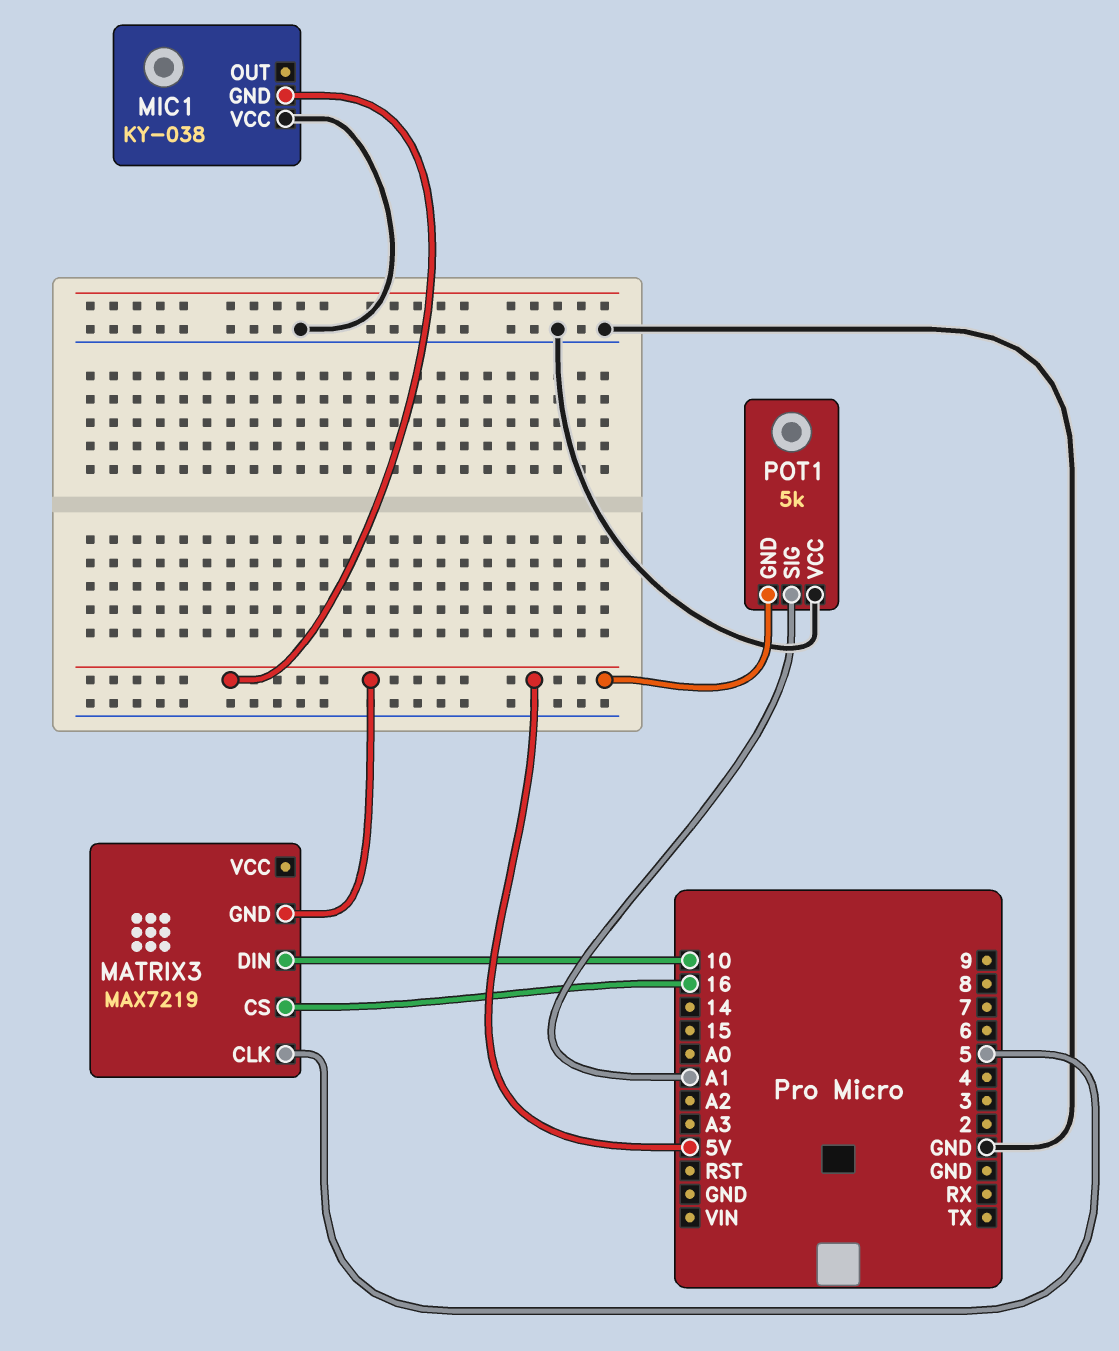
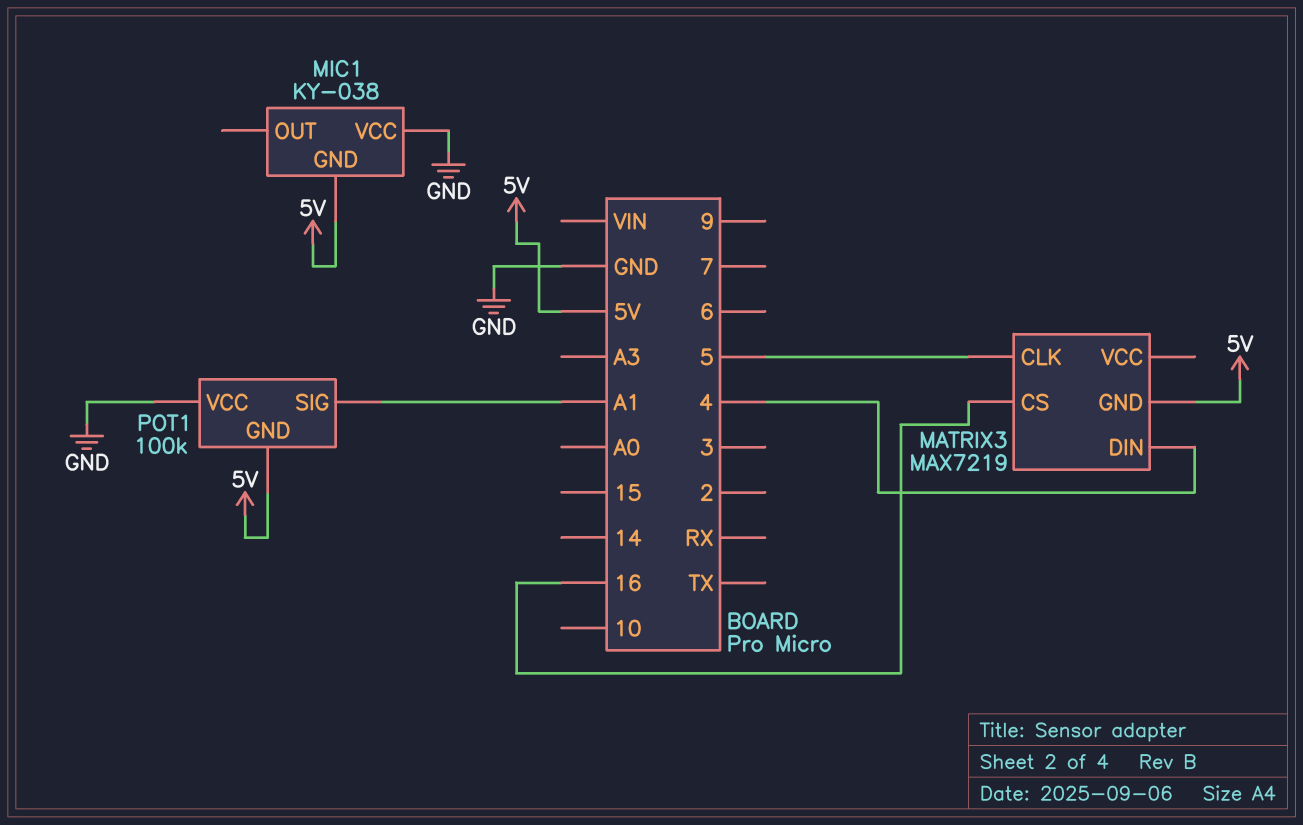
MATRIX3 pin DIN: 10 -> 4
POT1: 5k -> 100k

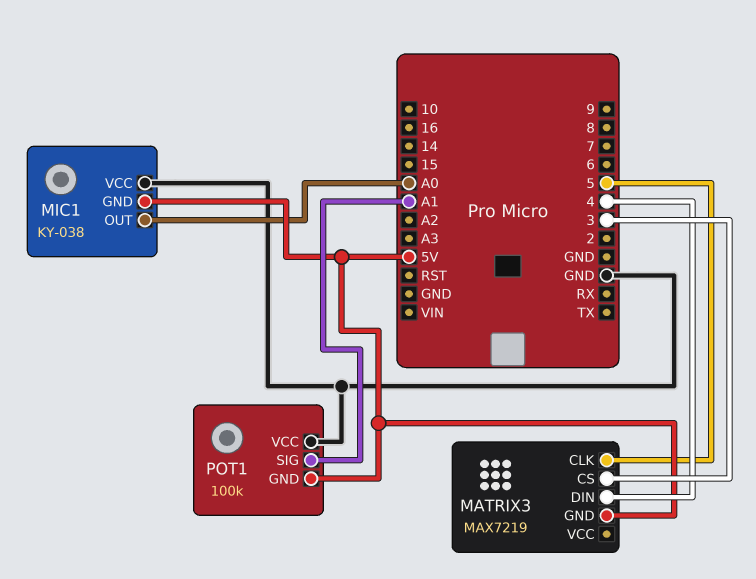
MATRIX3 pin CS: 16 -> 3
MIC1 pin OUT: none -> A0

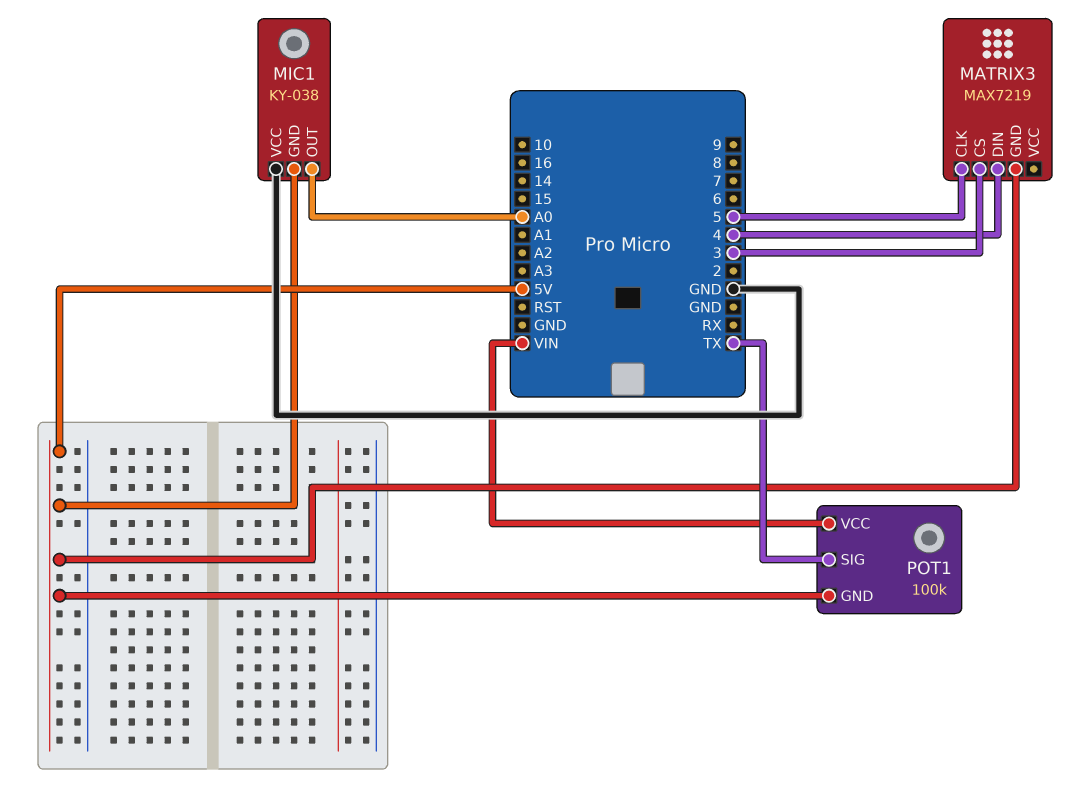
POT1 pin SIG: A1 -> TX
POT1 pin VCC: GND -> VIN

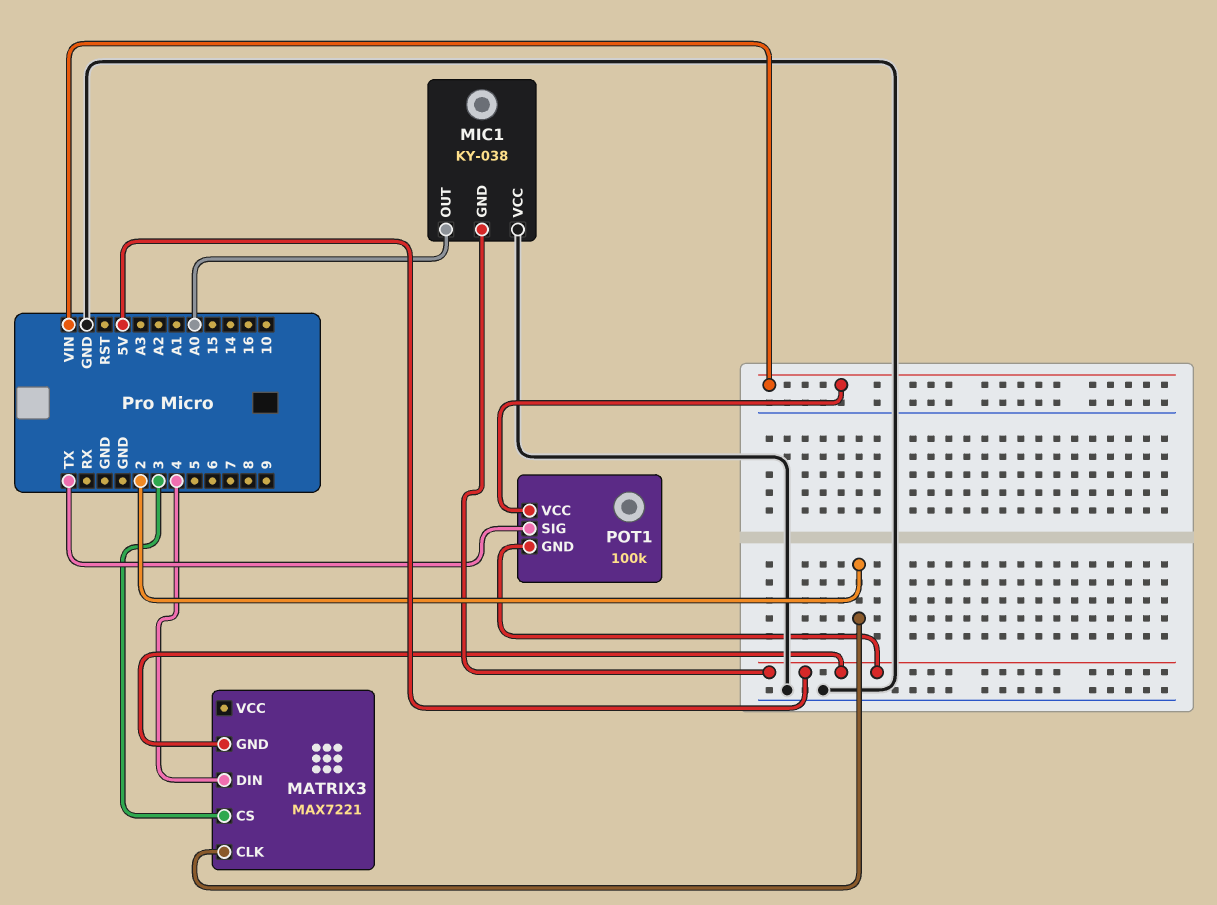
MATRIX3: MAX7219 -> MAX7221
MATRIX3 pin CLK: 5 -> 2

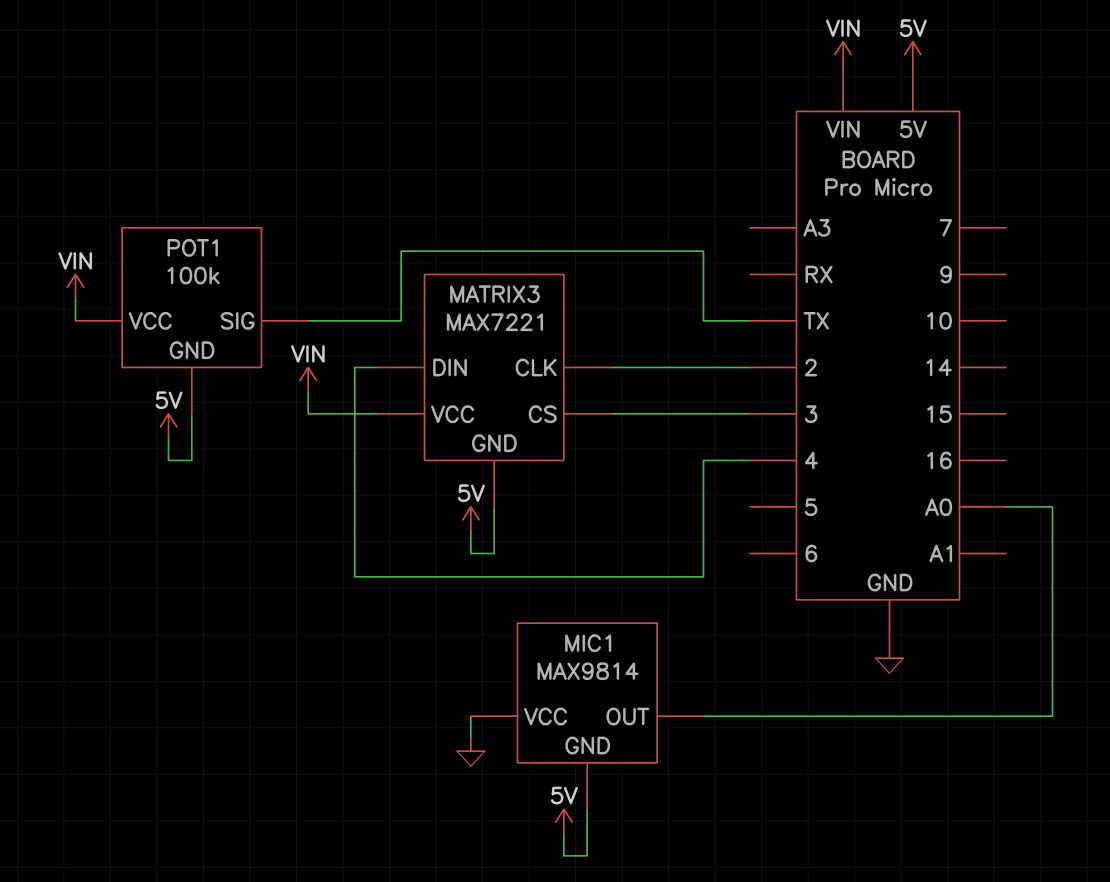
MATRIX3 pin VCC: none -> VIN
MIC1: KY-038 -> MAX9814

